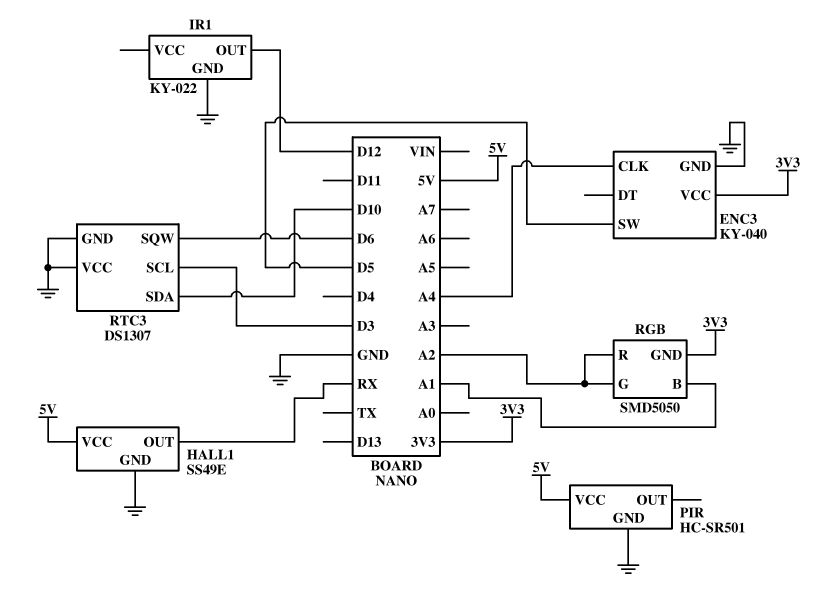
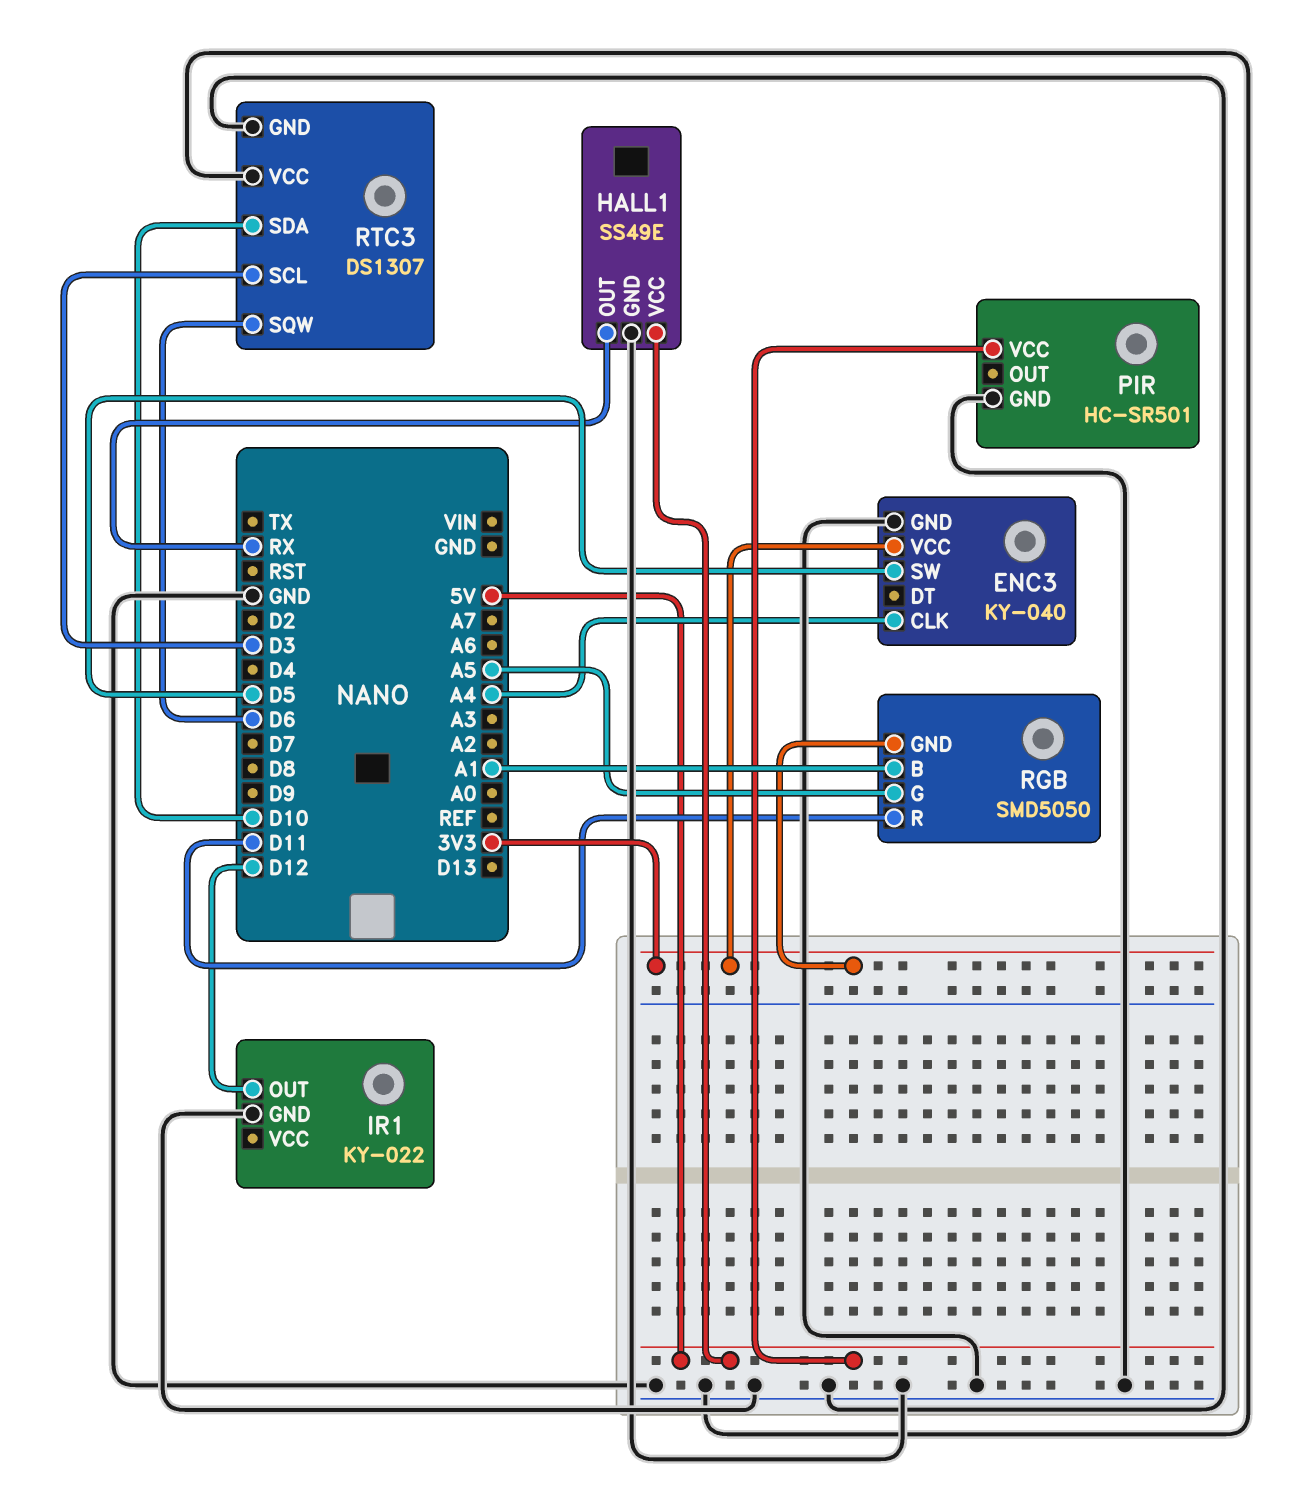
RGB pin G: A2 -> A5
RGB pin R: A2 -> D11

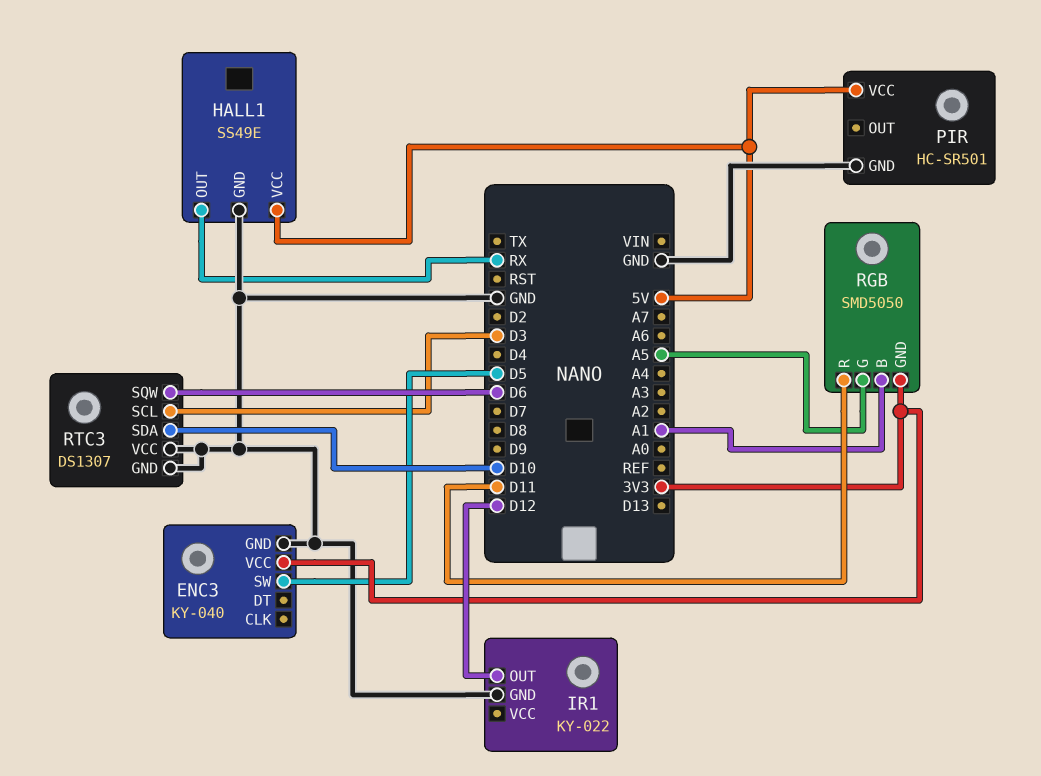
ENC3 pin CLK: A4 -> none

